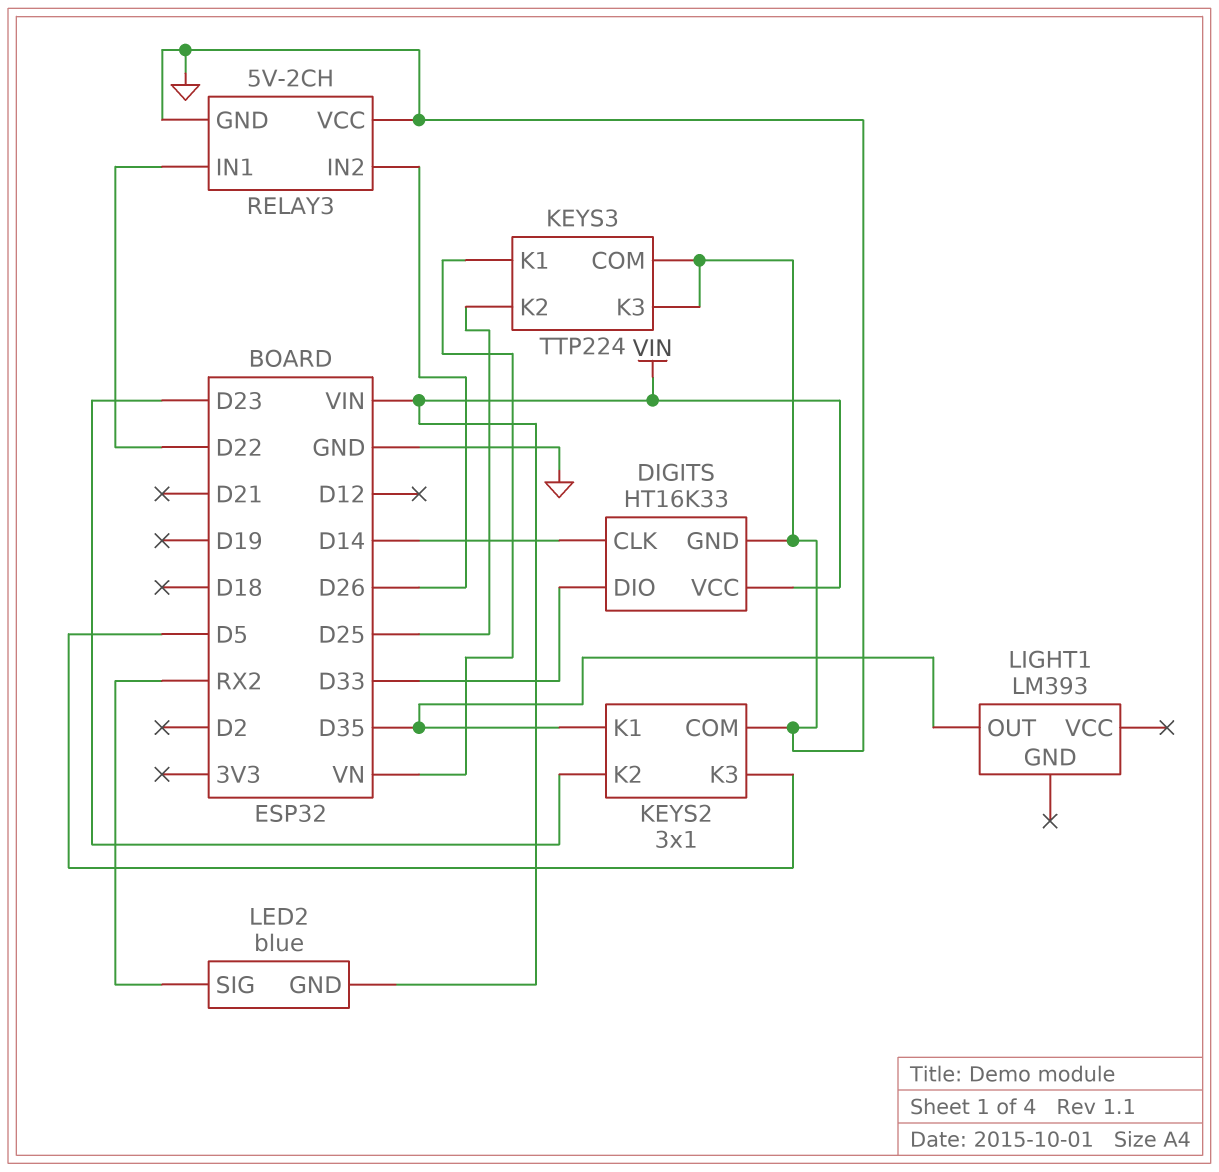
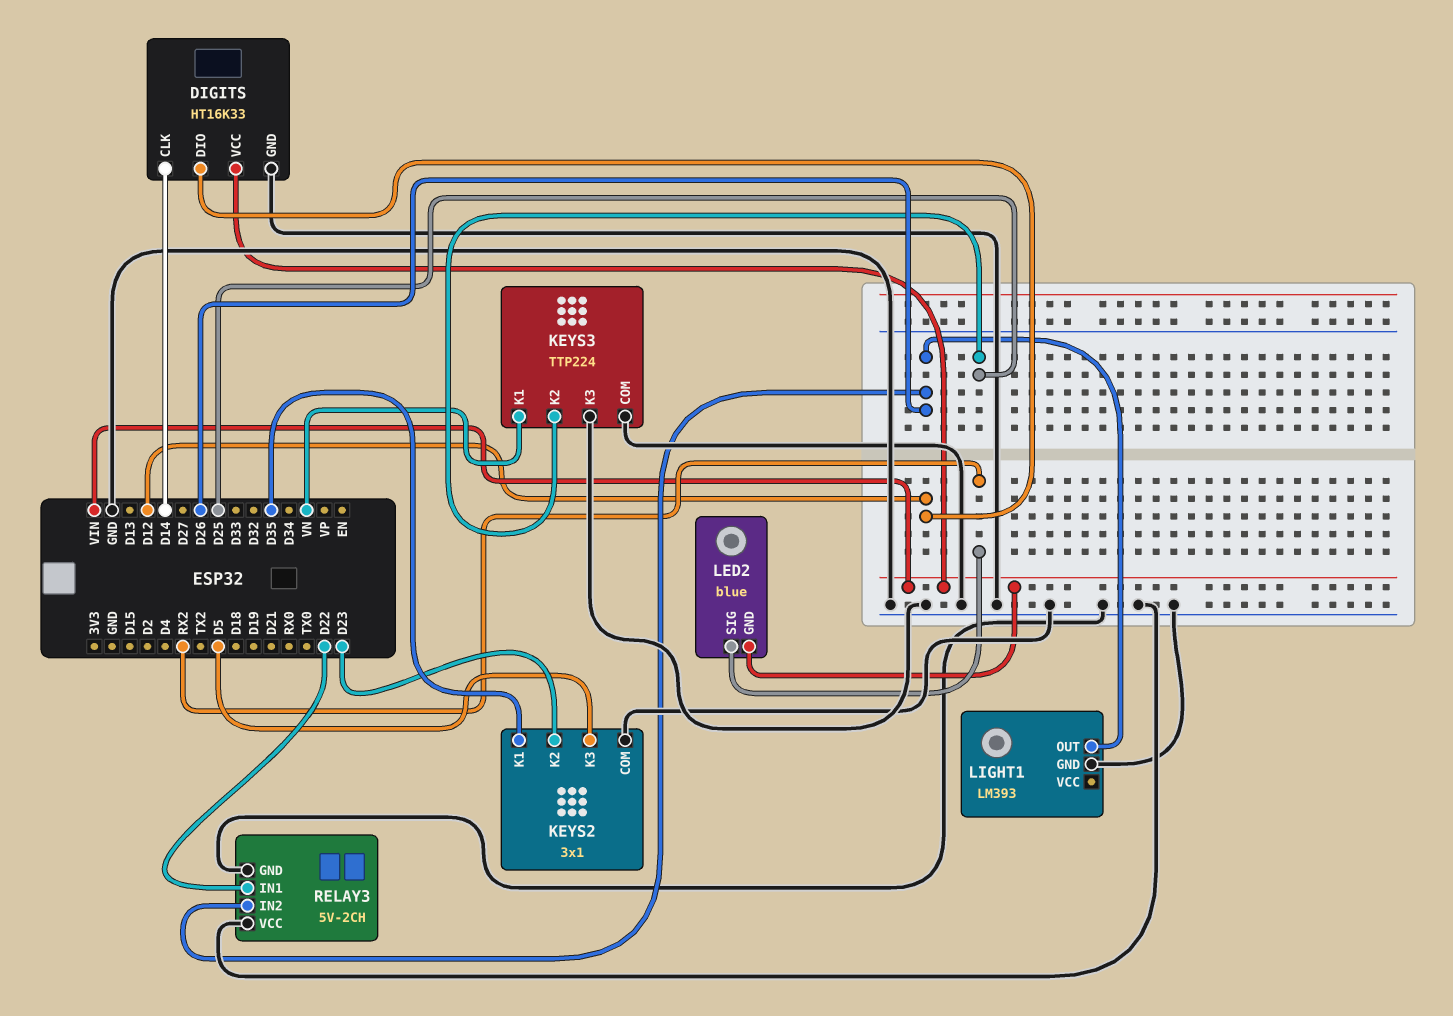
DIGITS pin DIO: D33 -> D12
LIGHT1 pin GND: none -> GND
LIGHT1 pin OUT: D35 -> D26

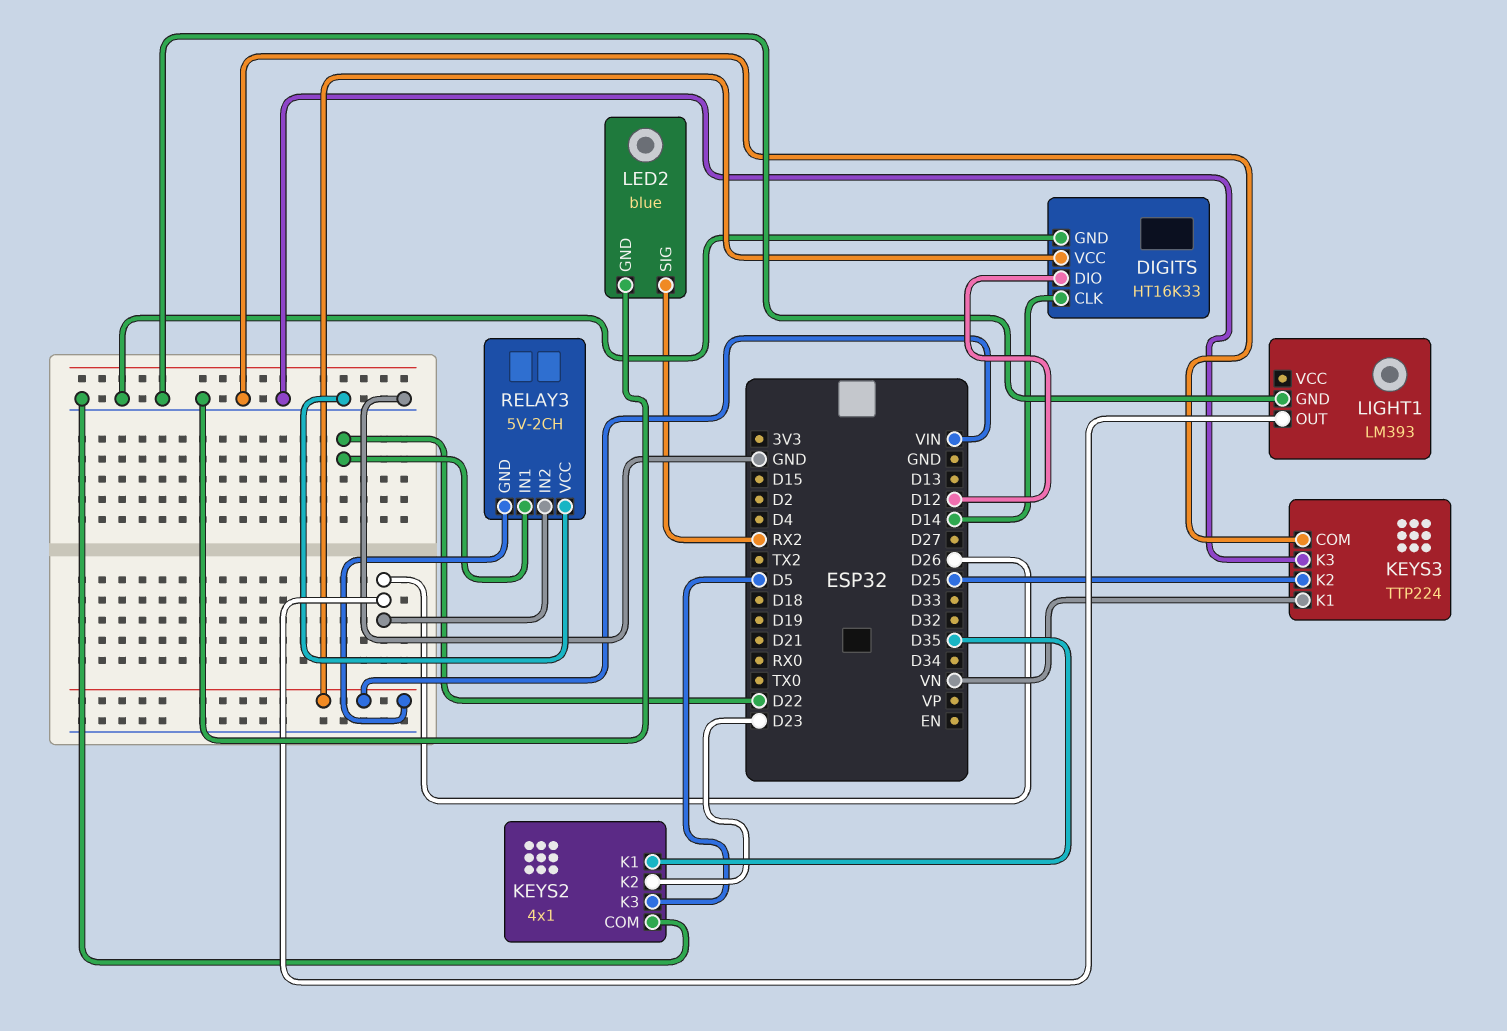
KEYS2: 3x1 -> 4x1
LED2 pin GND: VIN -> GND
RELAY3 pin GND: GND -> VIN

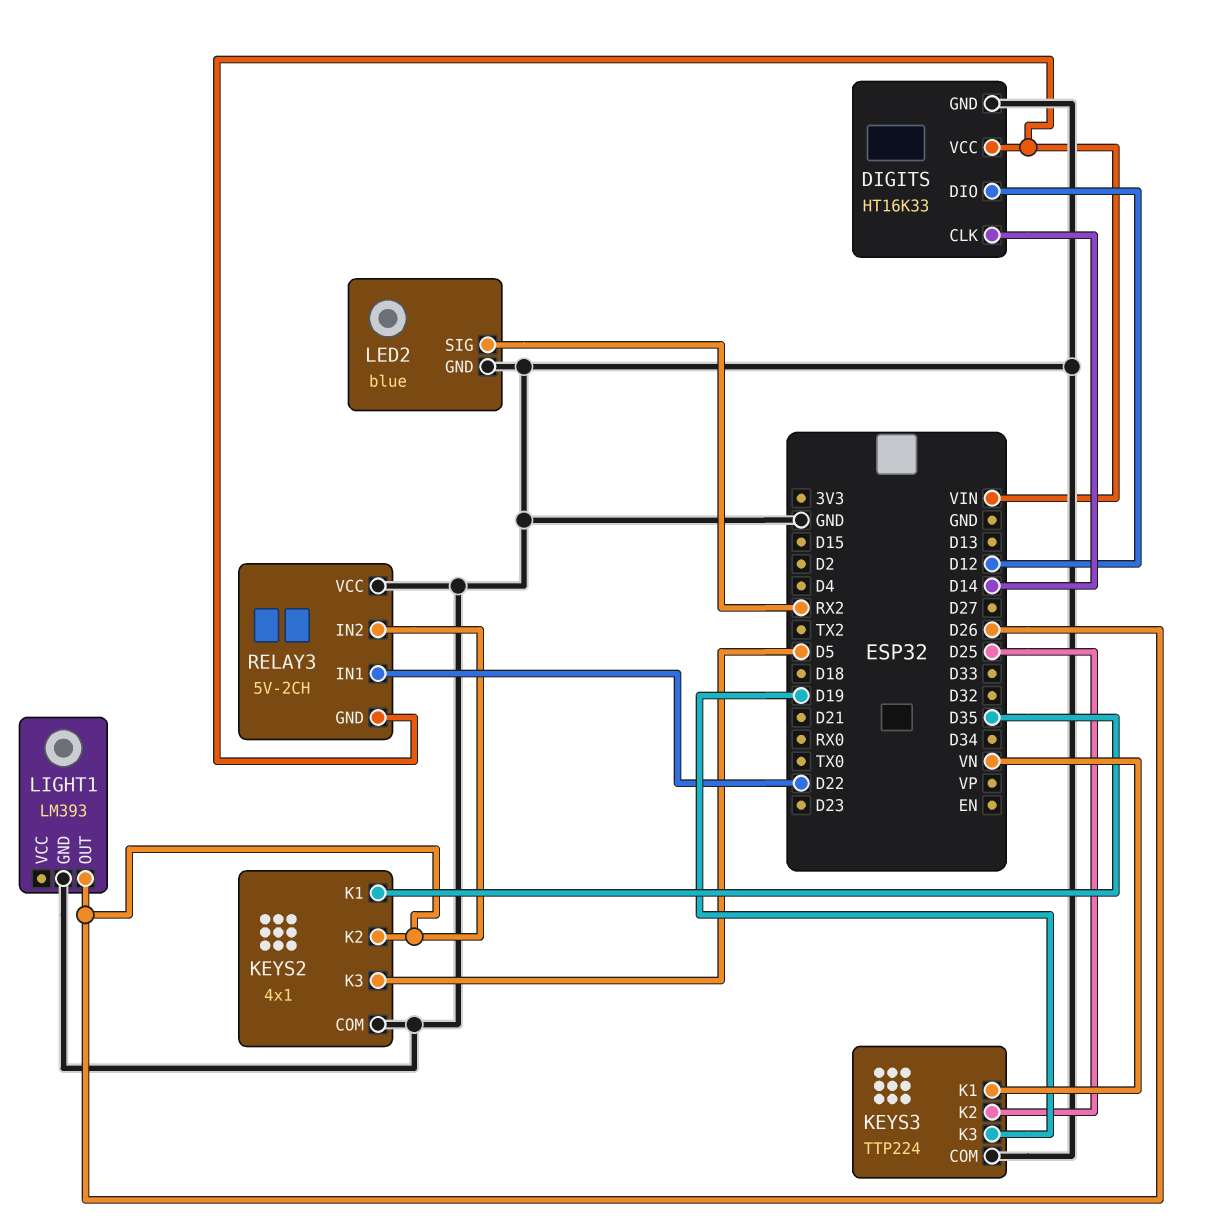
KEYS2 pin K2: D23 -> D26
KEYS3 pin K3: GND -> D19

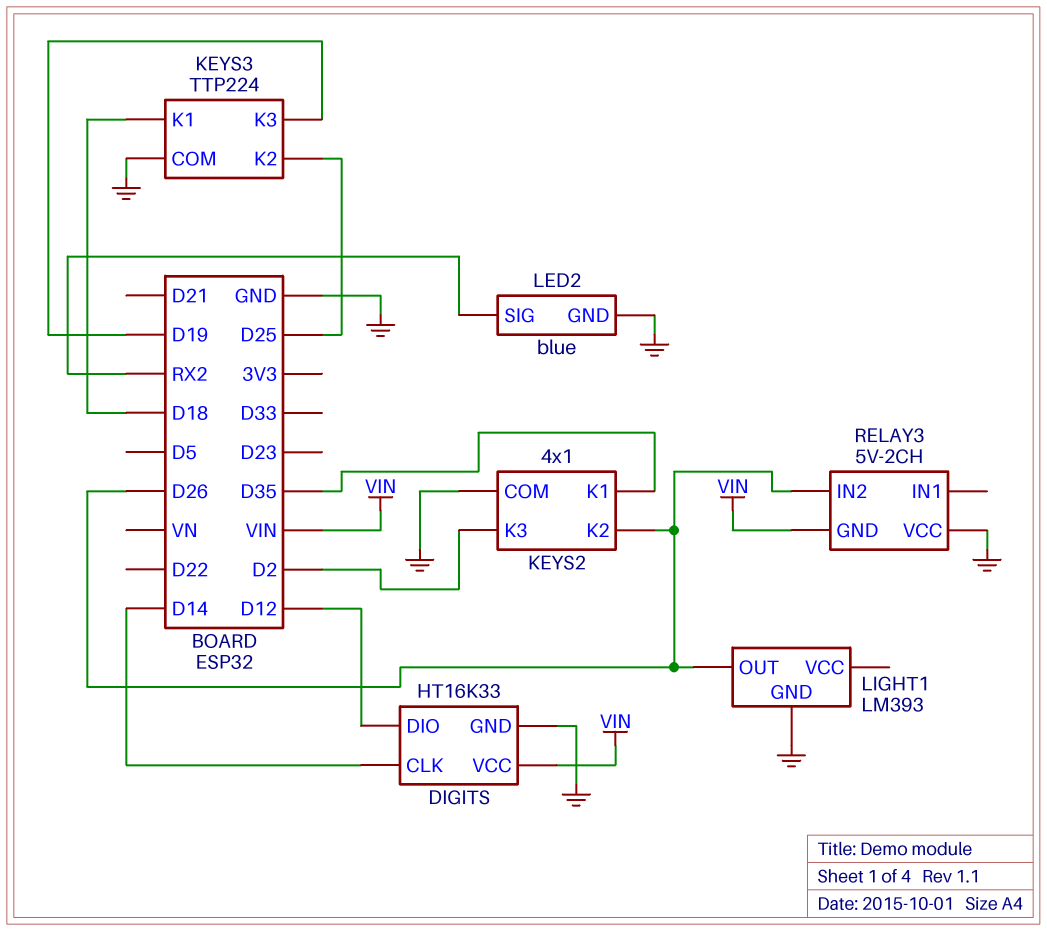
KEYS2 pin K3: D5 -> D2
KEYS3 pin K1: VN -> D18
RELAY3 pin IN1: D22 -> none

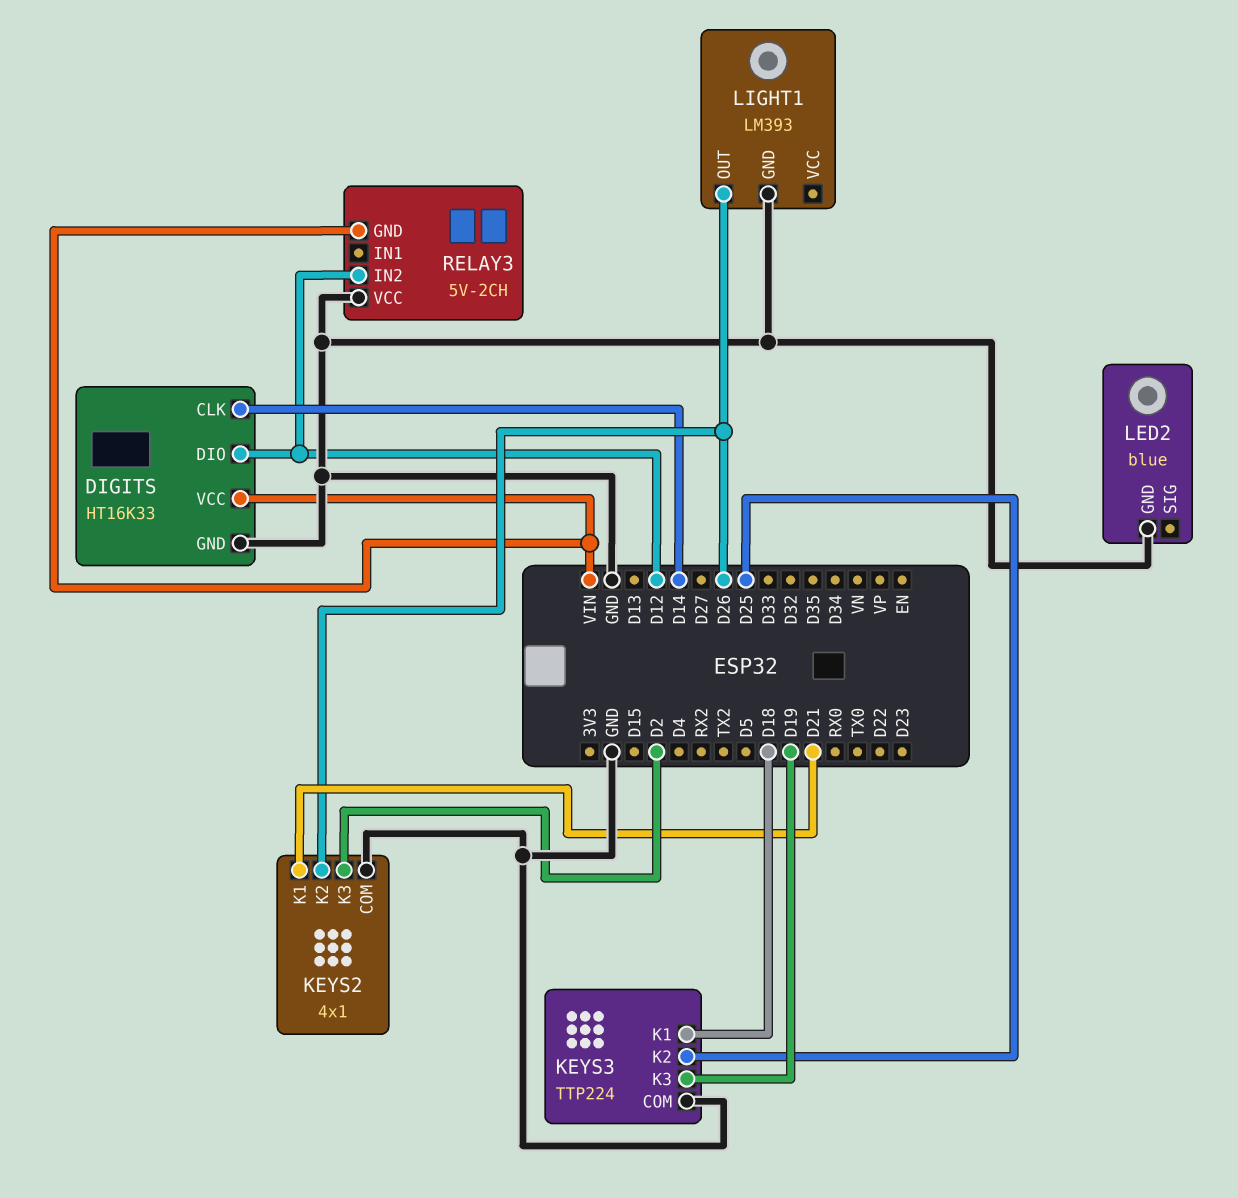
KEYS2 pin K1: D35 -> D21
LED2 pin SIG: RX2 -> none
RELAY3 pin IN2: D26 -> D12

